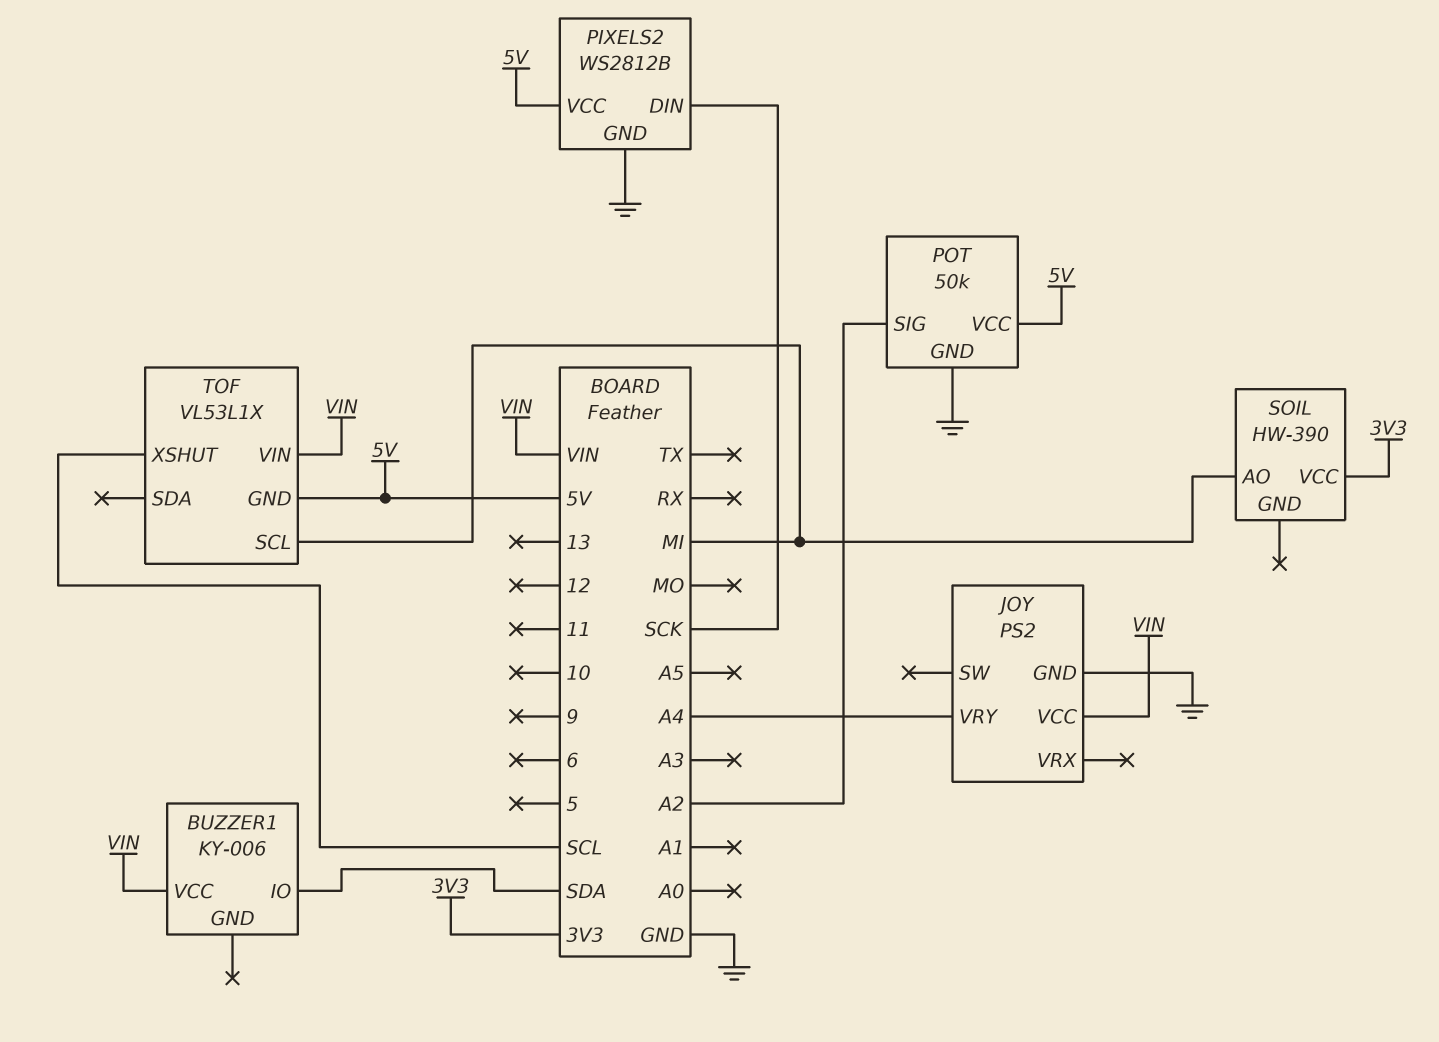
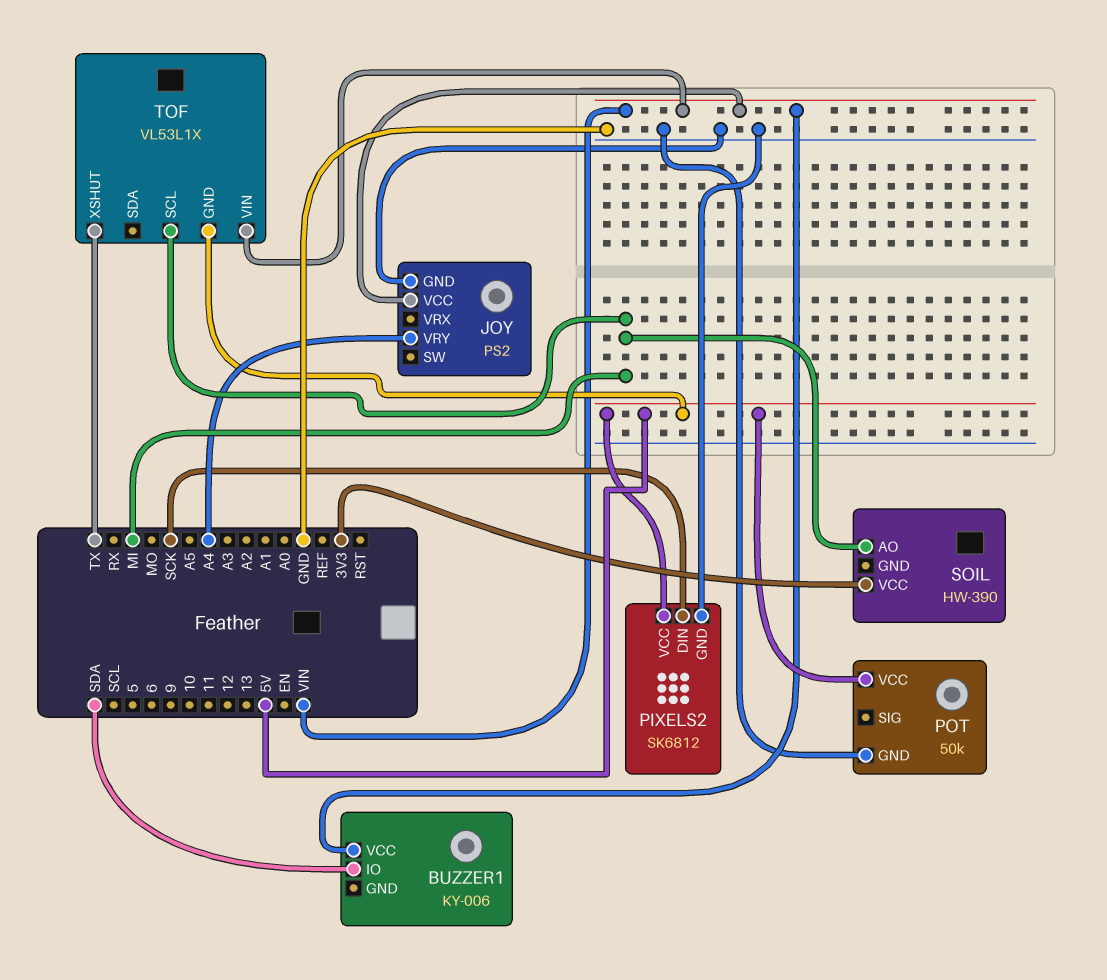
PIXELS2: WS2812B -> SK6812
POT pin SIG: A2 -> none
TOF pin XSHUT: SCL -> TX

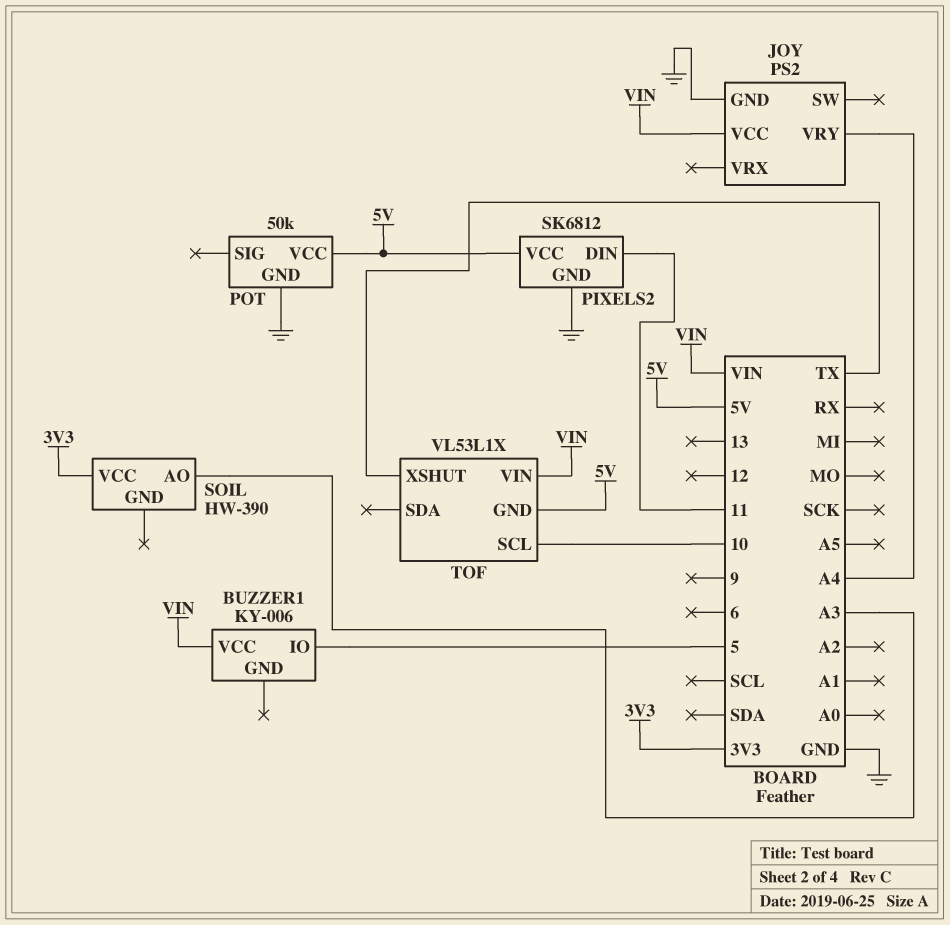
BUZZER1 pin IO: SDA -> 5
PIXELS2 pin DIN: SCK -> 11
SOIL pin AO: MI -> A3
TOF pin SCL: MI -> 10

